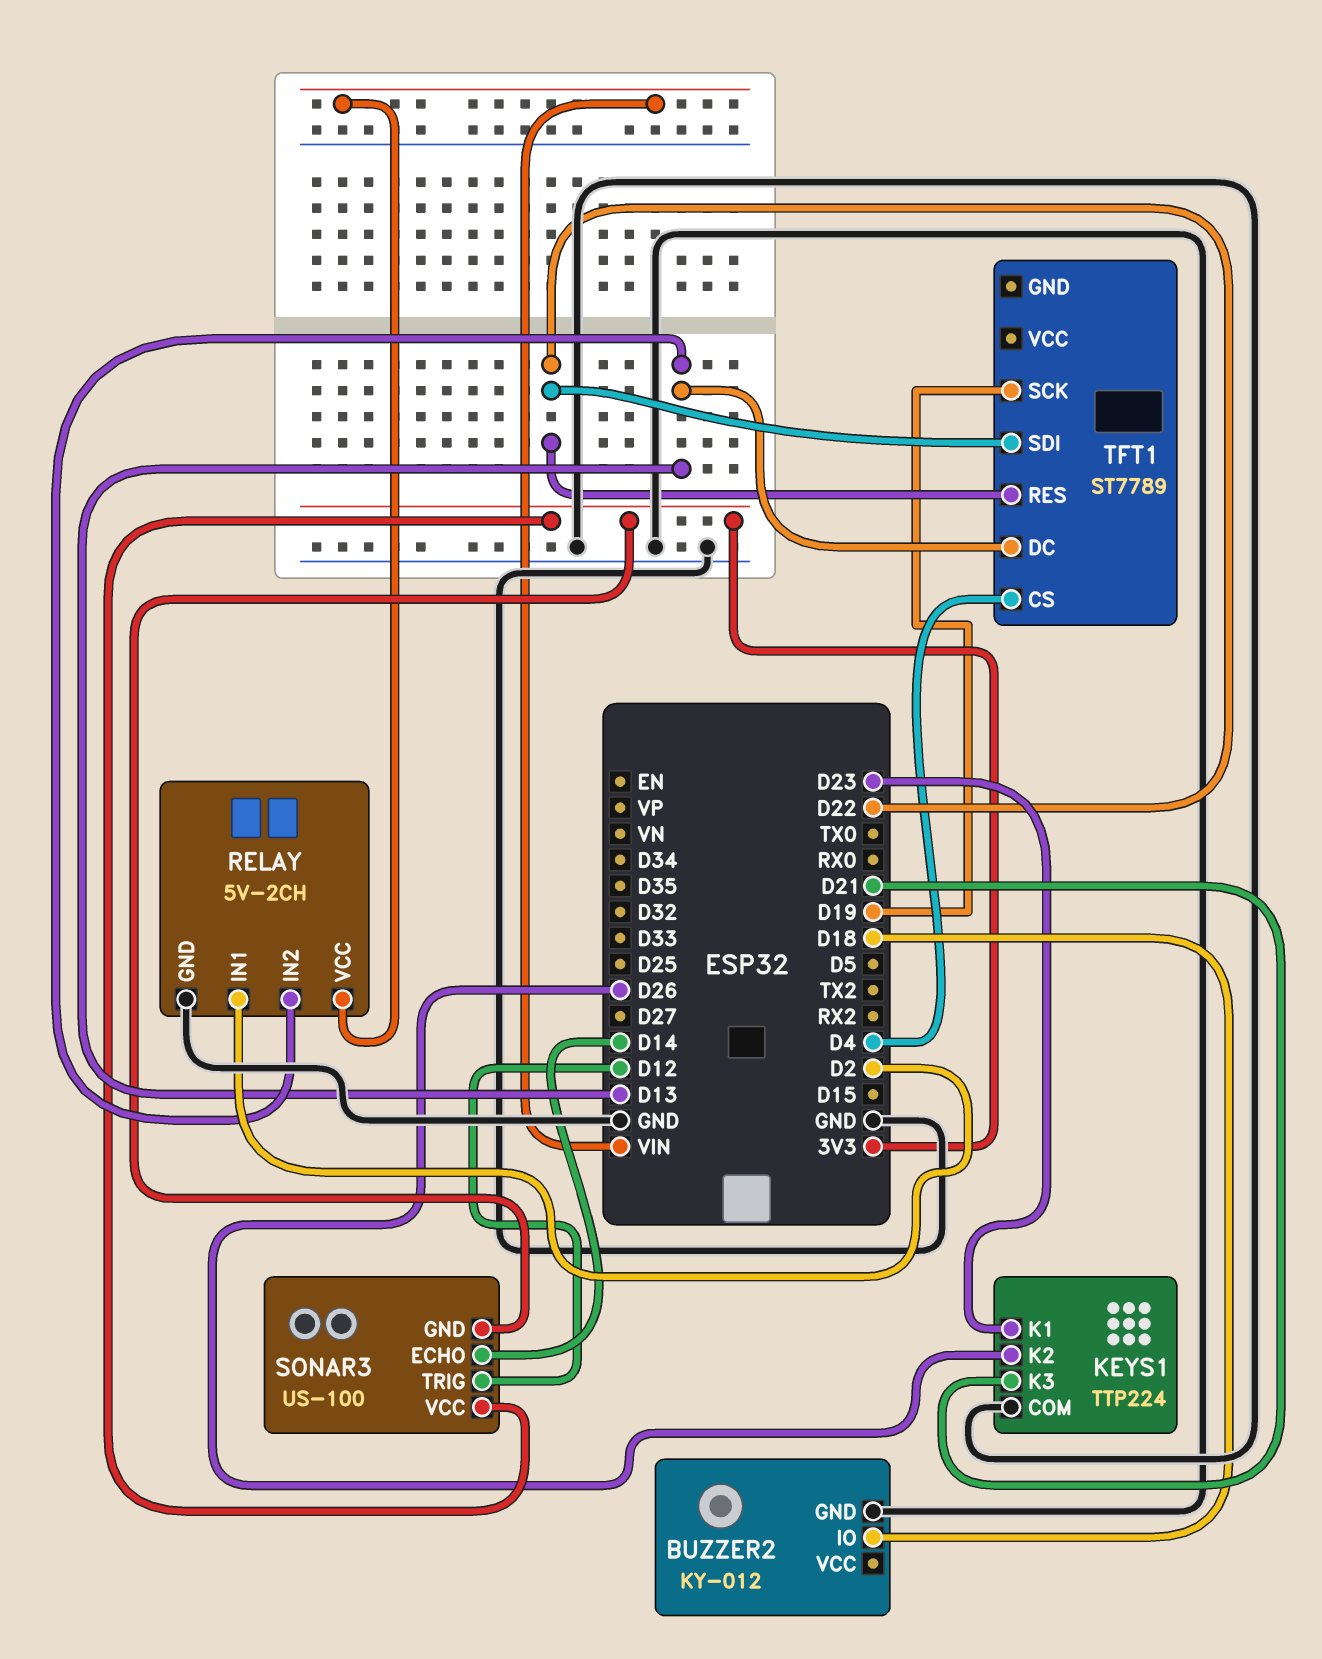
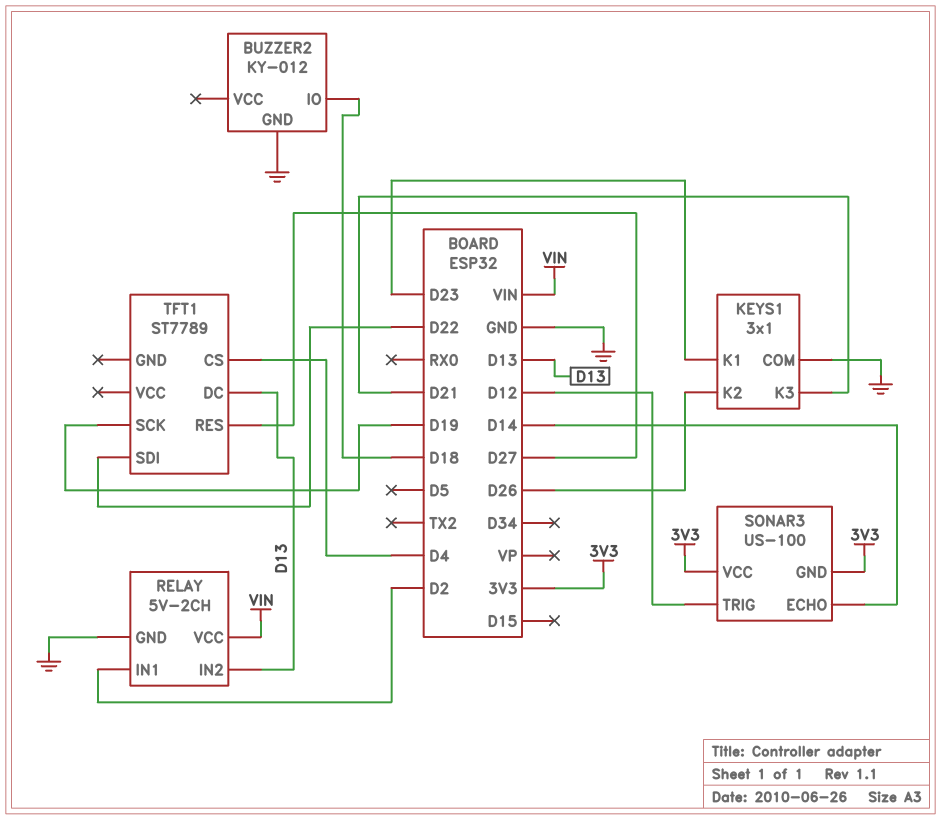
KEYS1: TTP224 -> 3x1
TFT1 pin RES: D22 -> D27

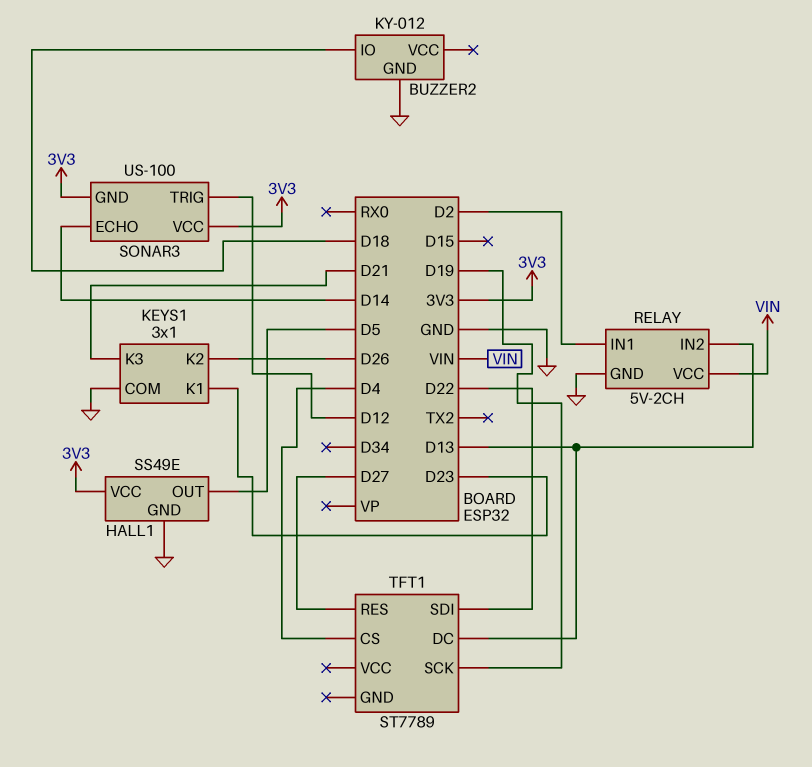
HALL1: none -> SS49E
HALL1 pin GND: none -> GND
HALL1 pin OUT: none -> D5
HALL1 pin VCC: none -> 3V3

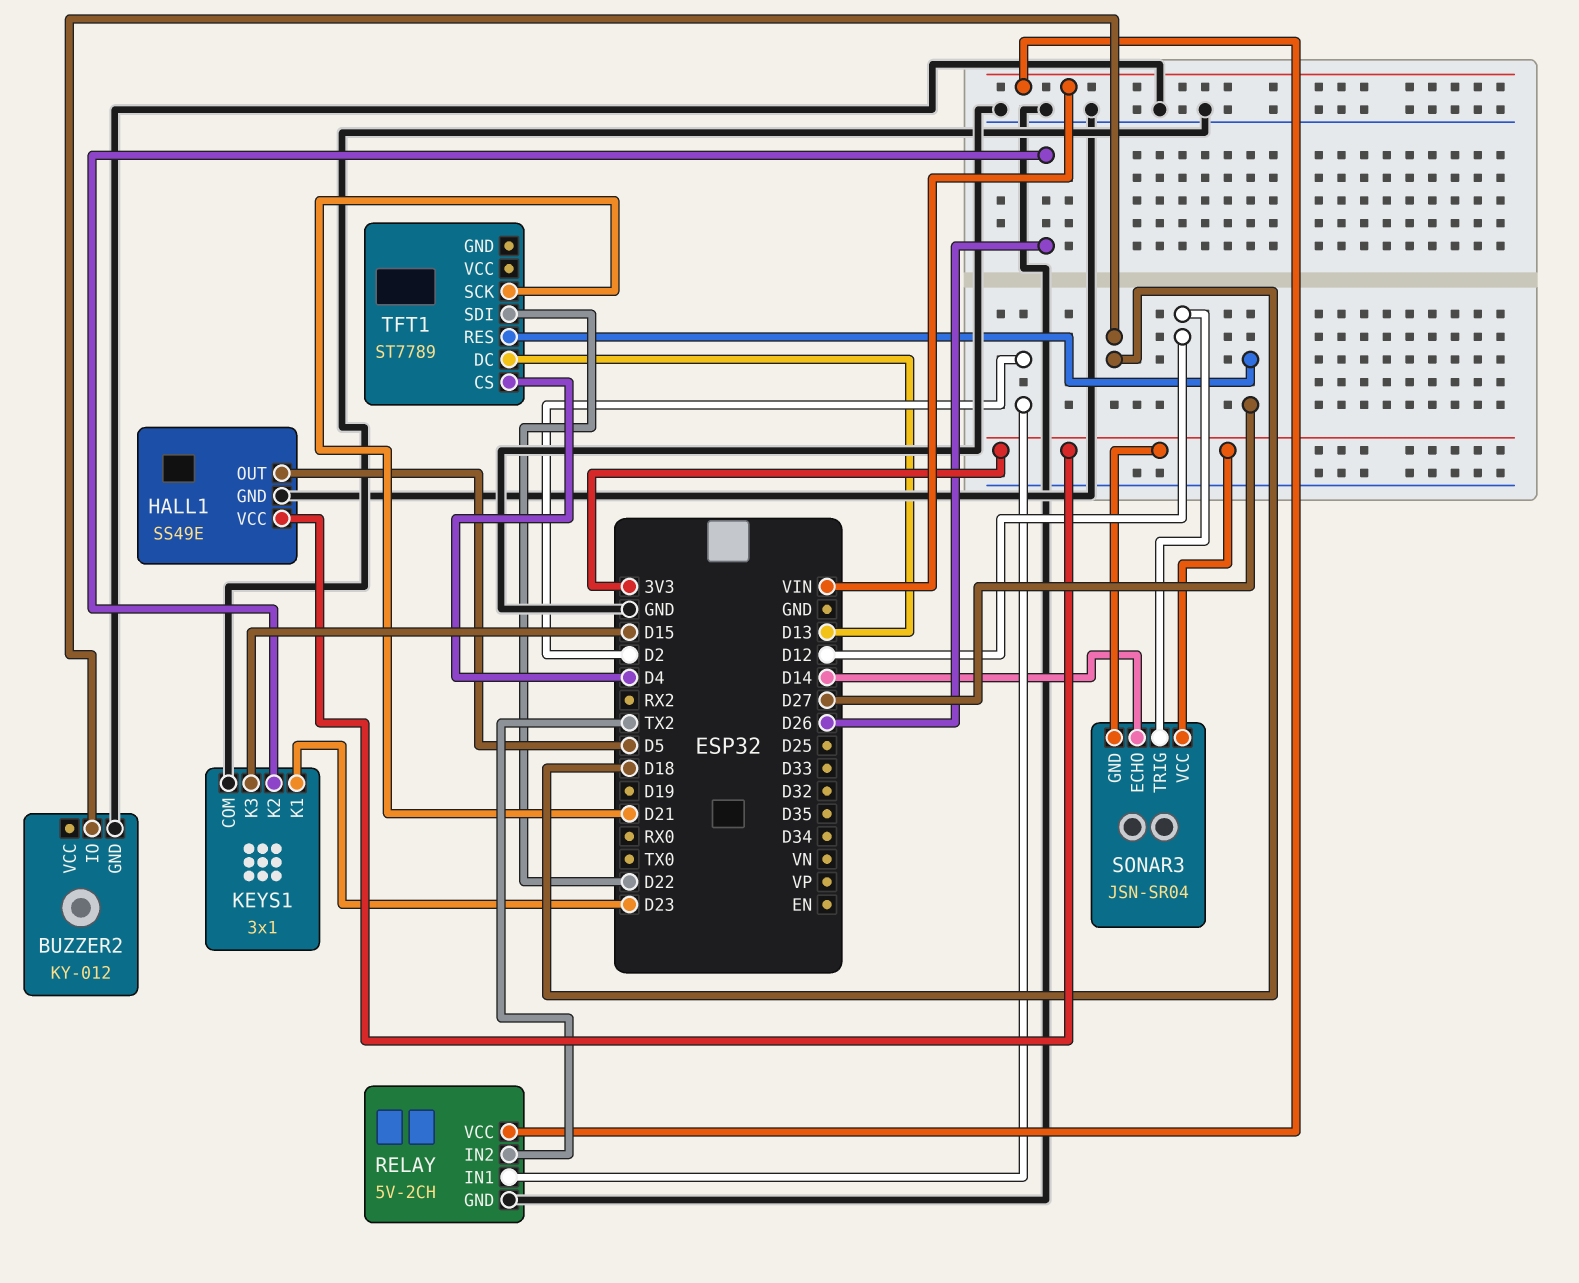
KEYS1 pin K3: D21 -> D15
RELAY pin IN2: D13 -> TX2
SONAR3: US-100 -> JSN-SR04
TFT1 pin SCK: D19 -> D21

